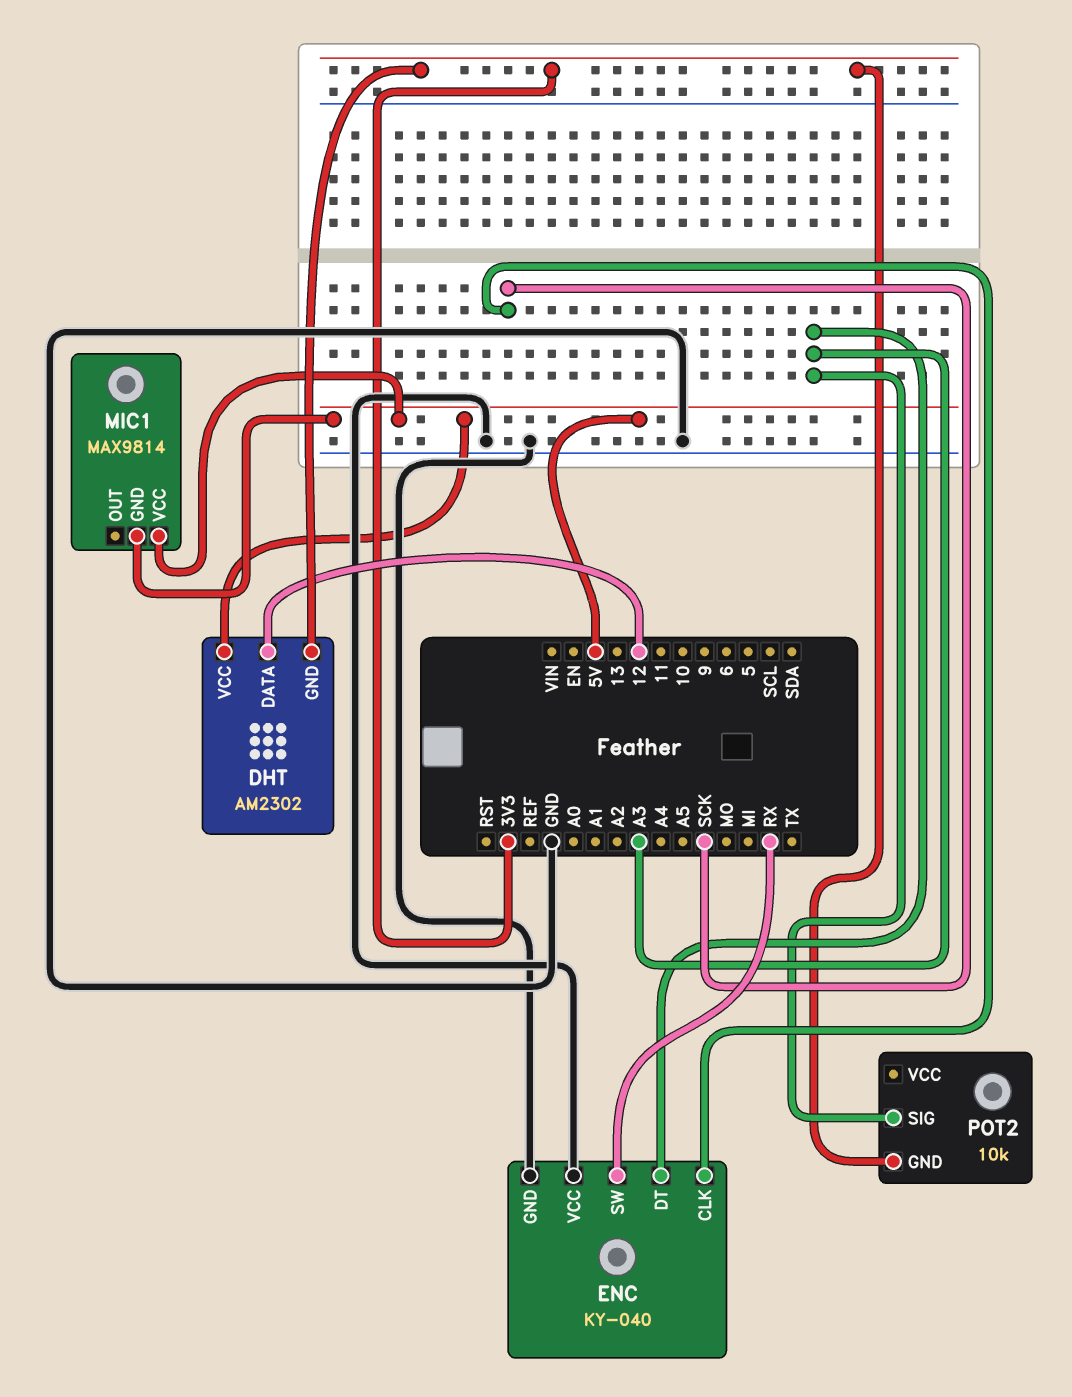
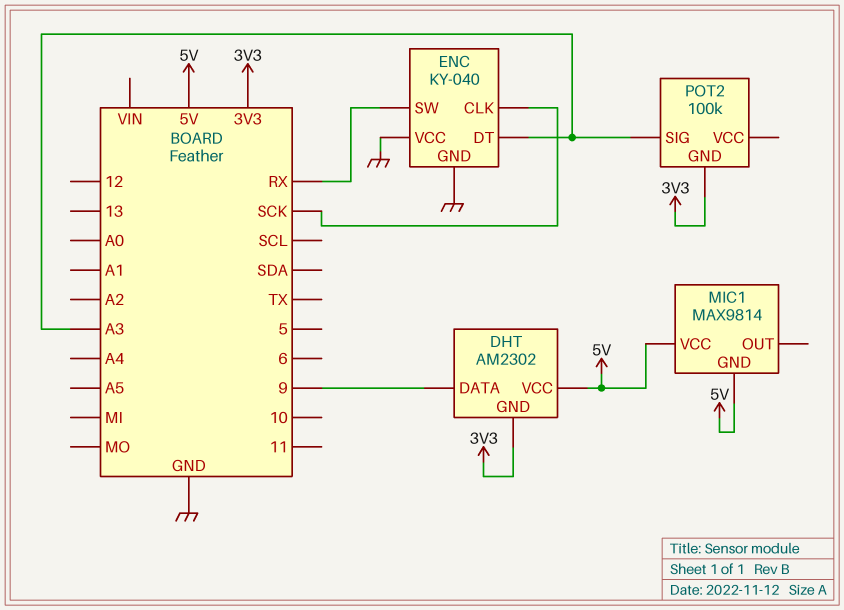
DHT pin DATA: 12 -> 9
POT2: 10k -> 100k

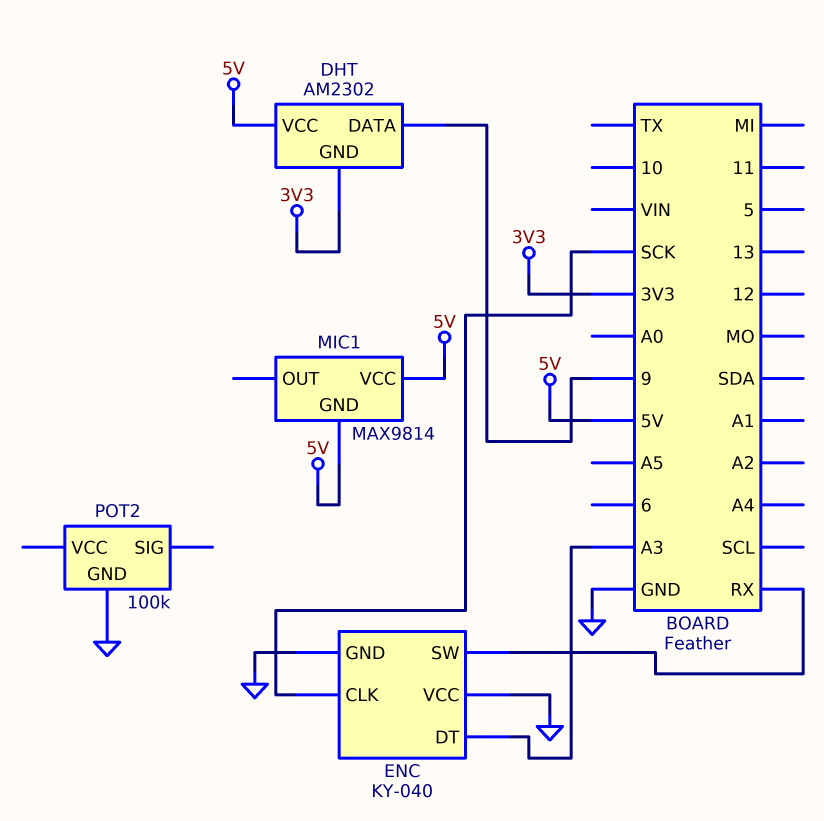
POT2 pin GND: 3V3 -> GND
POT2 pin SIG: A3 -> none

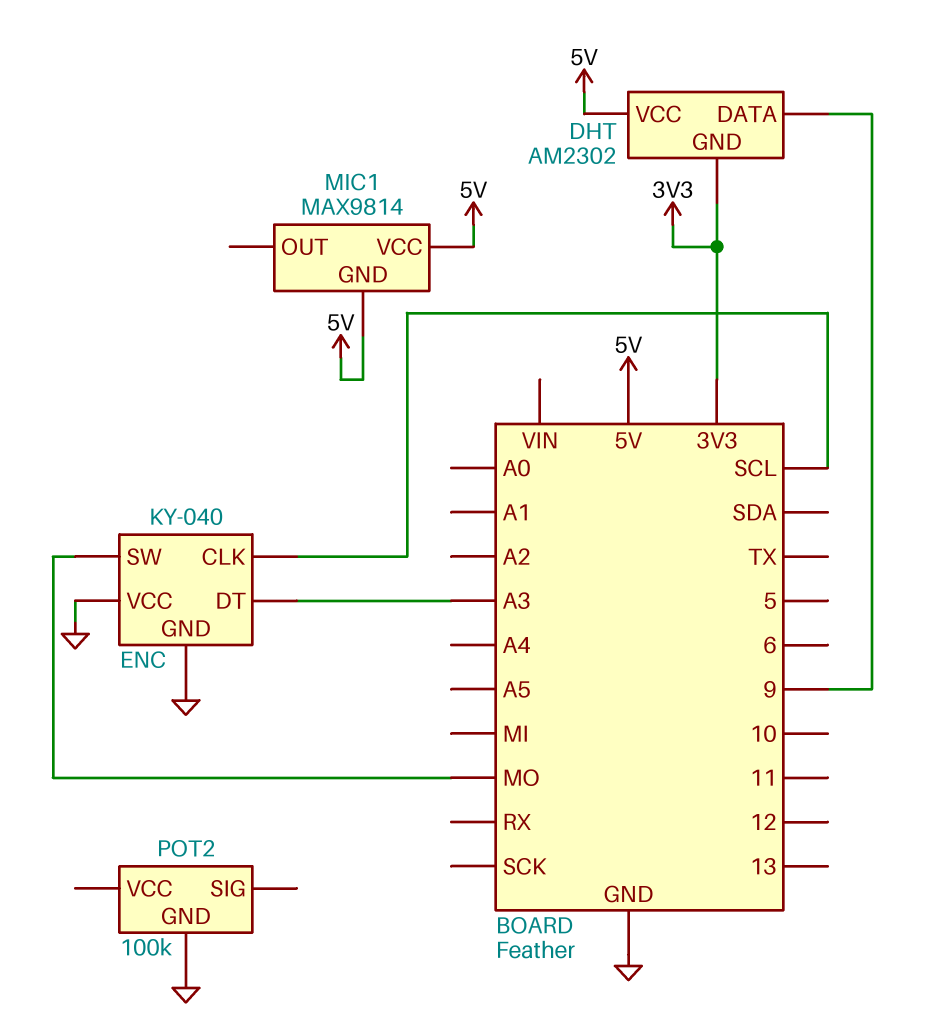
ENC pin CLK: SCK -> SCL
ENC pin SW: RX -> MO

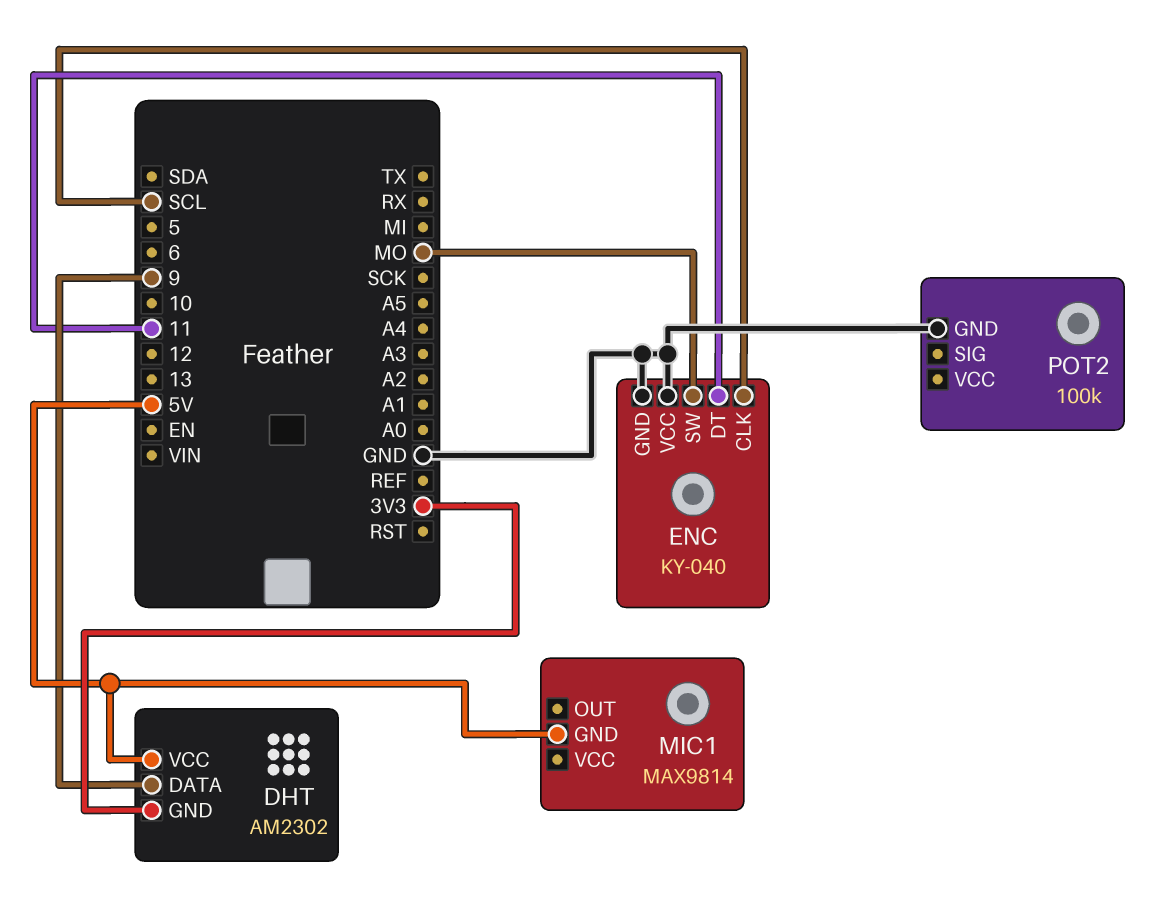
ENC pin DT: A3 -> 11
MIC1 pin VCC: 5V -> none

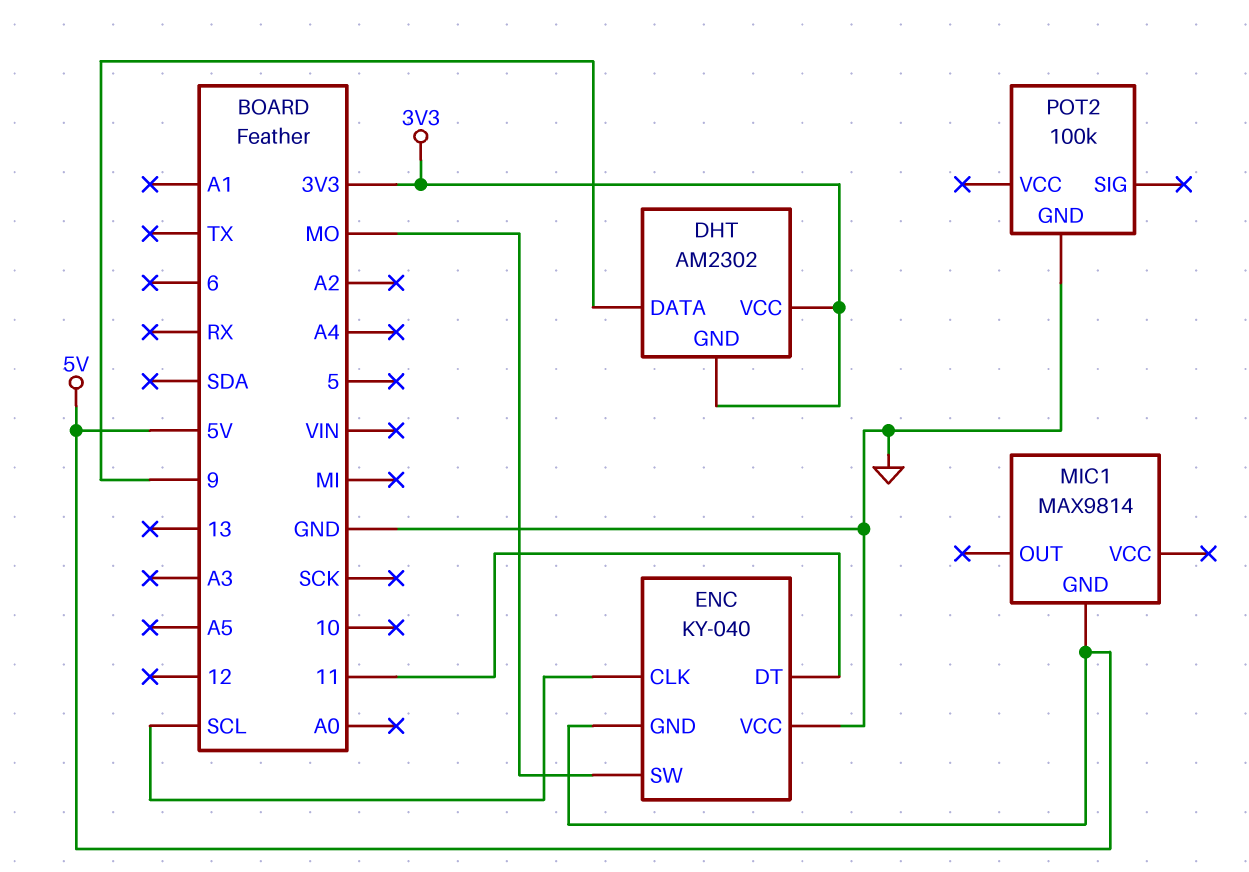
DHT pin VCC: 5V -> 3V3
ENC pin GND: GND -> 5V

